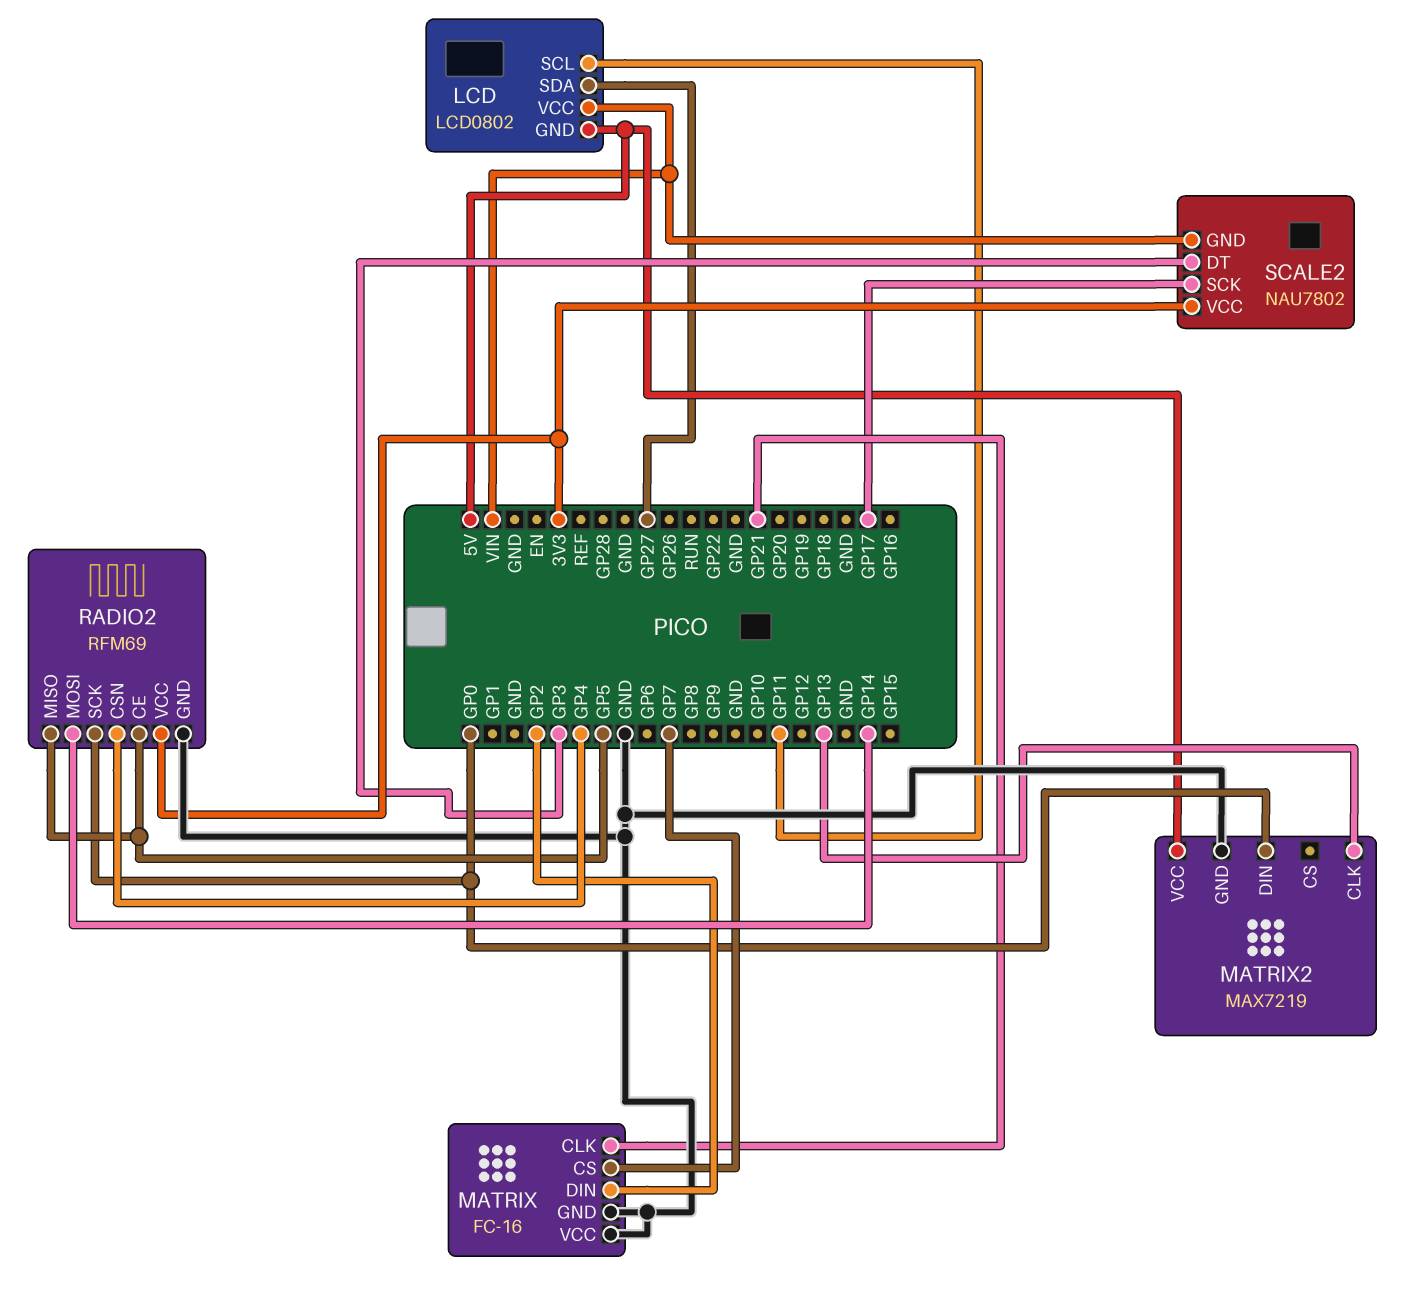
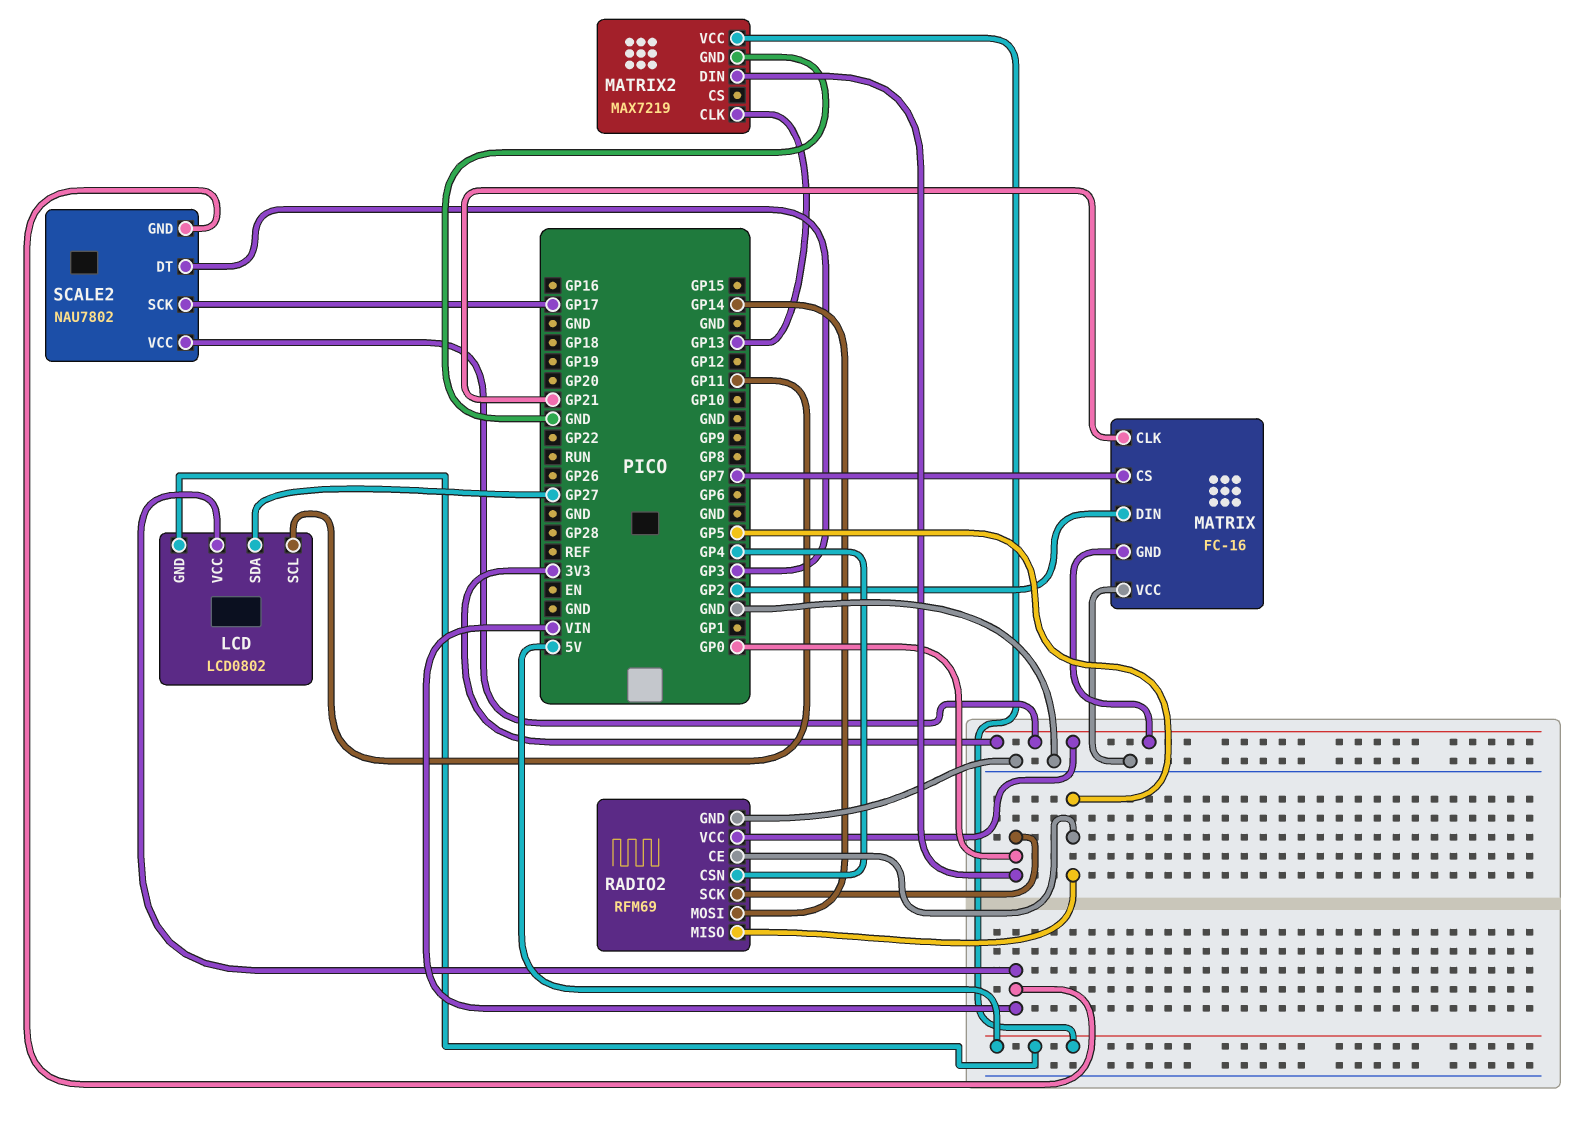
MATRIX pin GND: GND -> 3V3

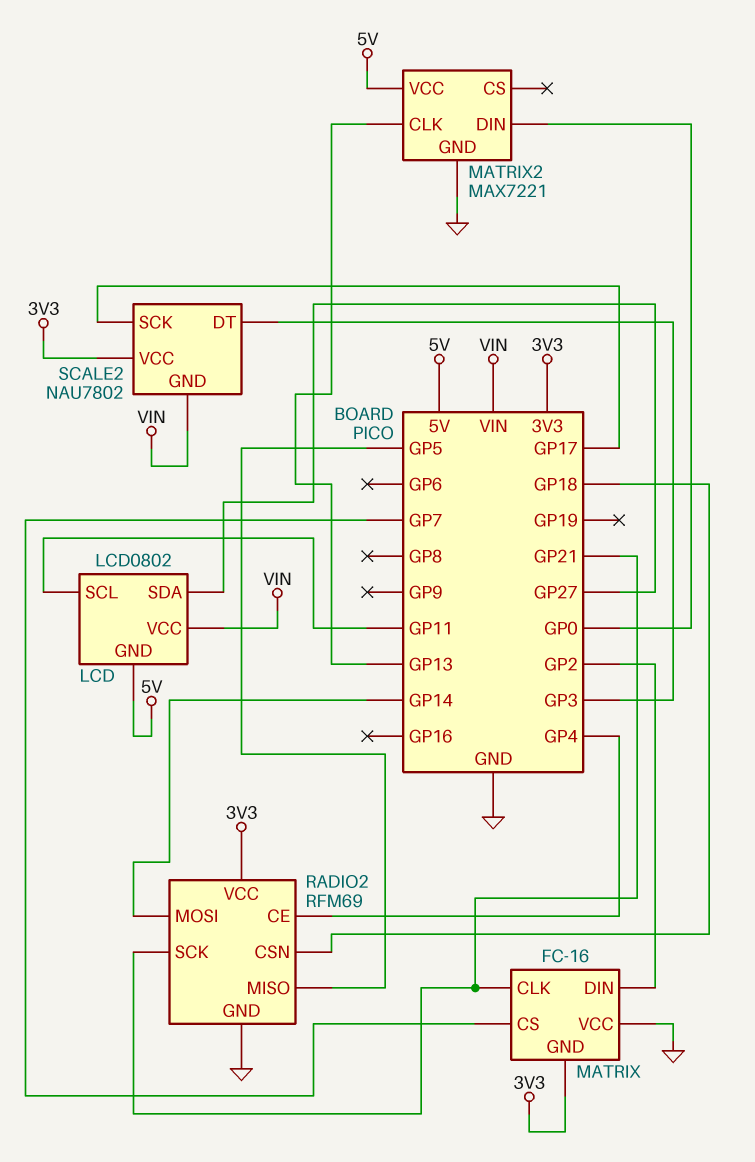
MATRIX2: MAX7219 -> MAX7221
RADIO2 pin CE: GP5 -> GP4
RADIO2 pin CSN: GP4 -> GP18
RADIO2 pin SCK: GP0 -> GP21

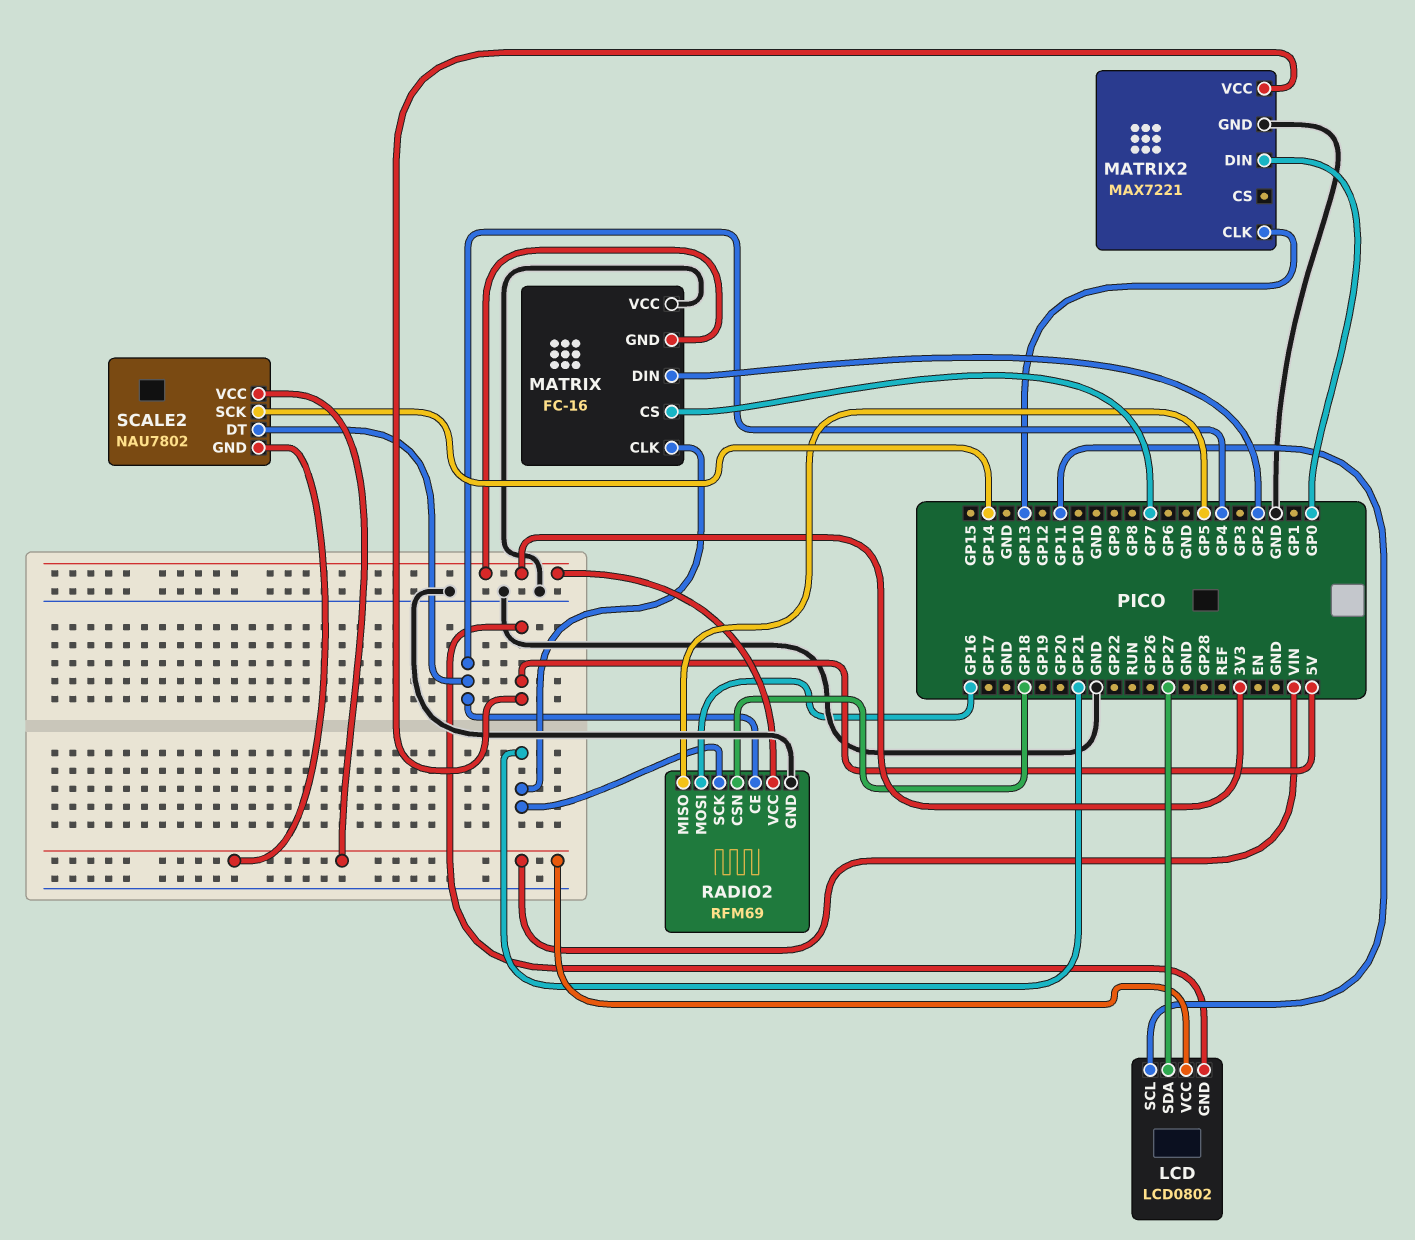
RADIO2 pin MOSI: GP14 -> GP16
SCALE2 pin DT: GP3 -> GP4
SCALE2 pin SCK: GP17 -> GP14
SCALE2 pin VCC: 3V3 -> VIN

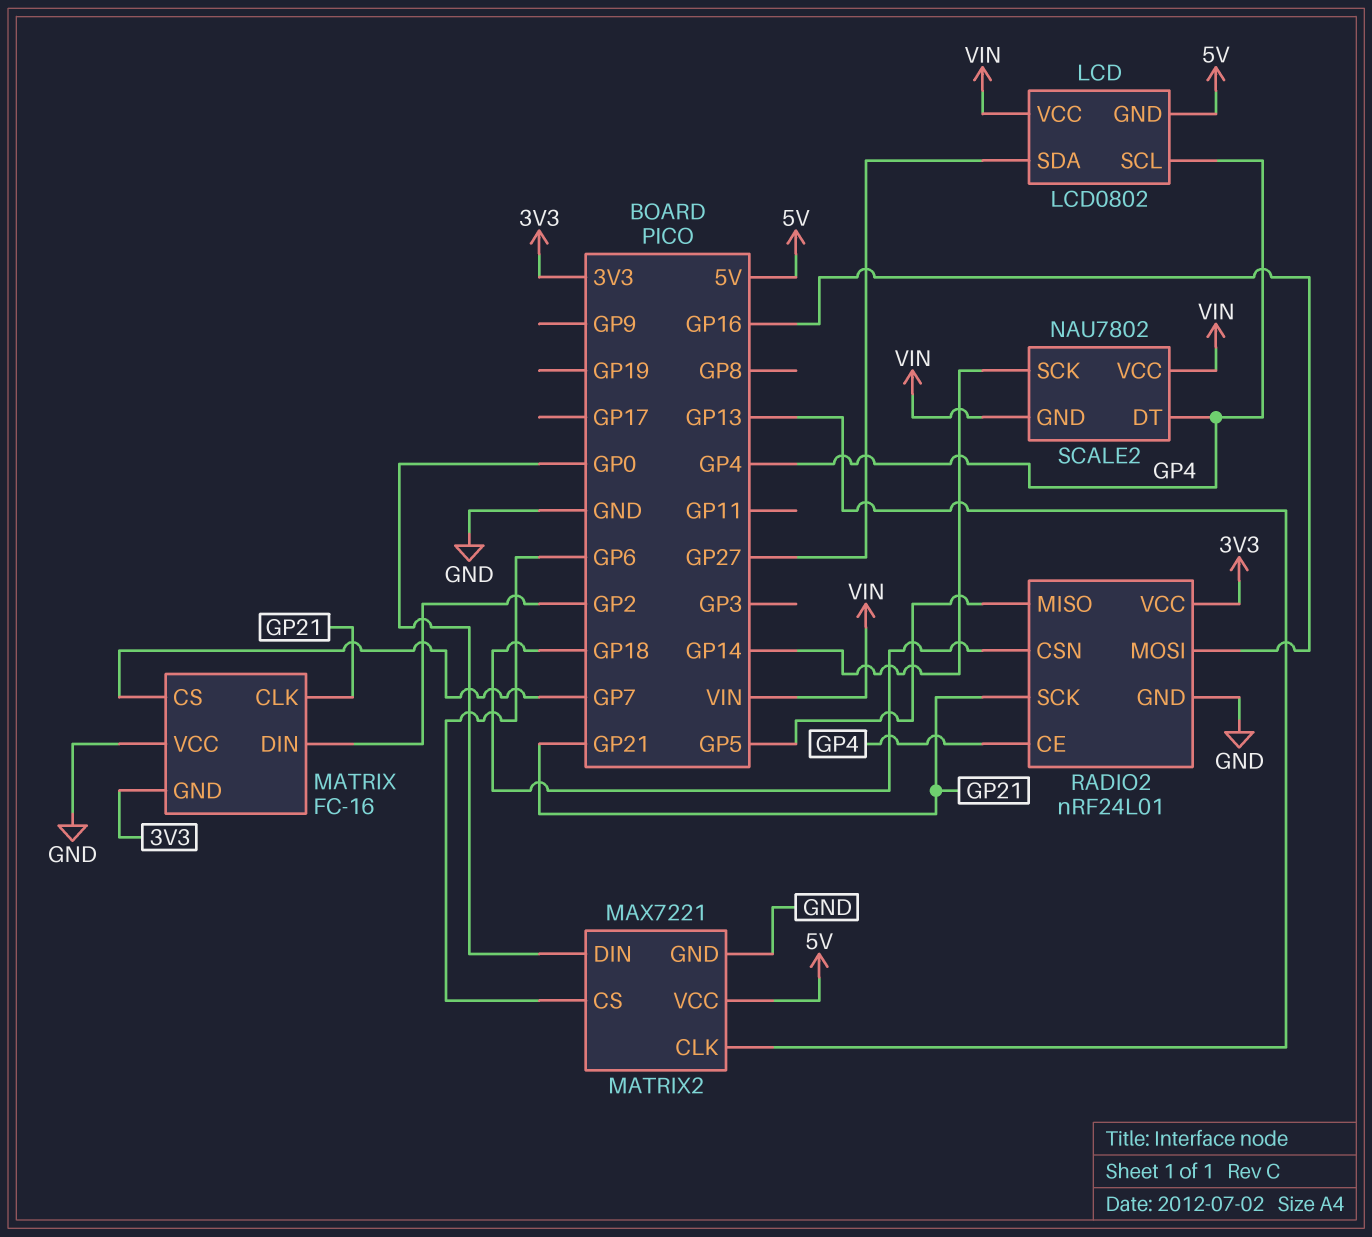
LCD pin SCL: GP11 -> GP4
MATRIX2 pin CS: none -> GP6
RADIO2: RFM69 -> nRF24L01

